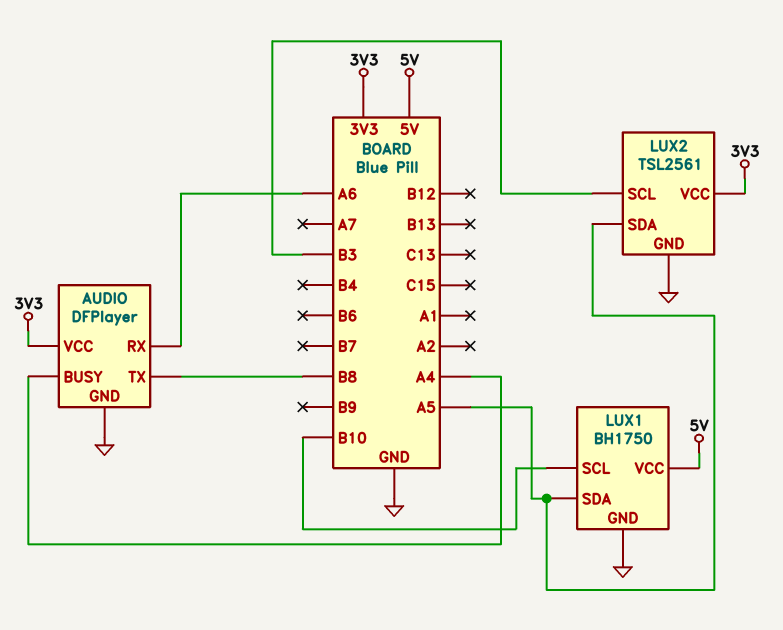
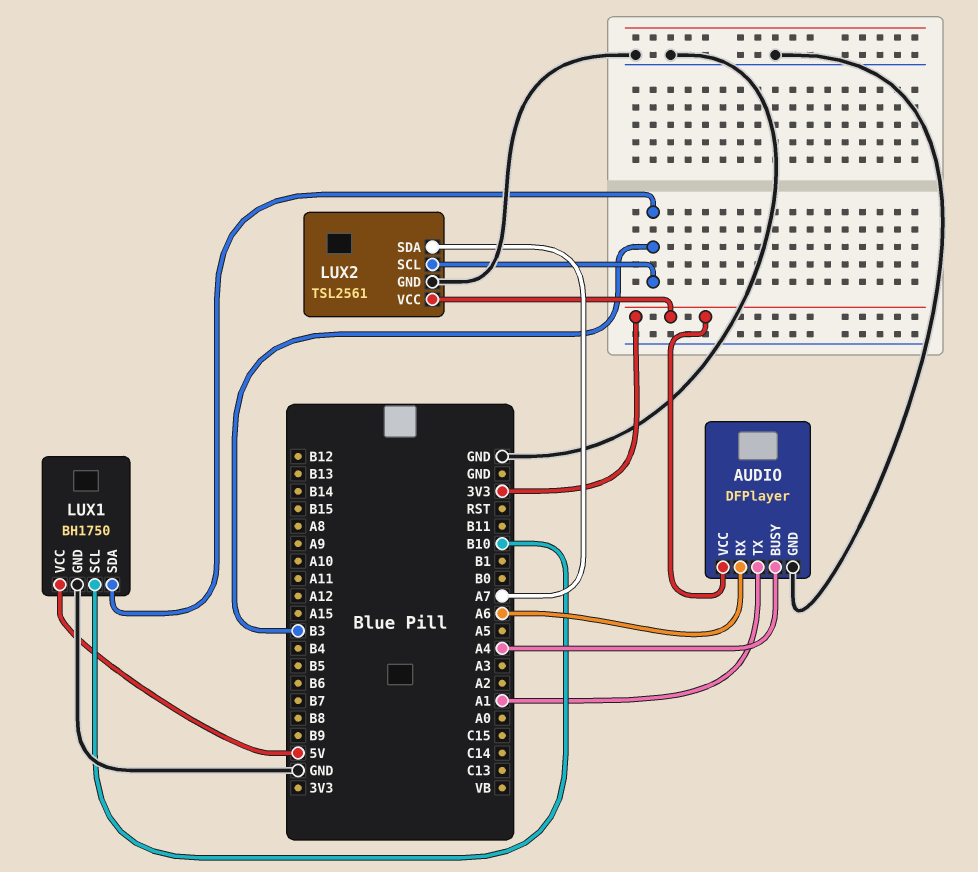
AUDIO pin TX: B8 -> A1
LUX1 pin SDA: A5 -> B3
LUX2 pin SDA: A5 -> A7

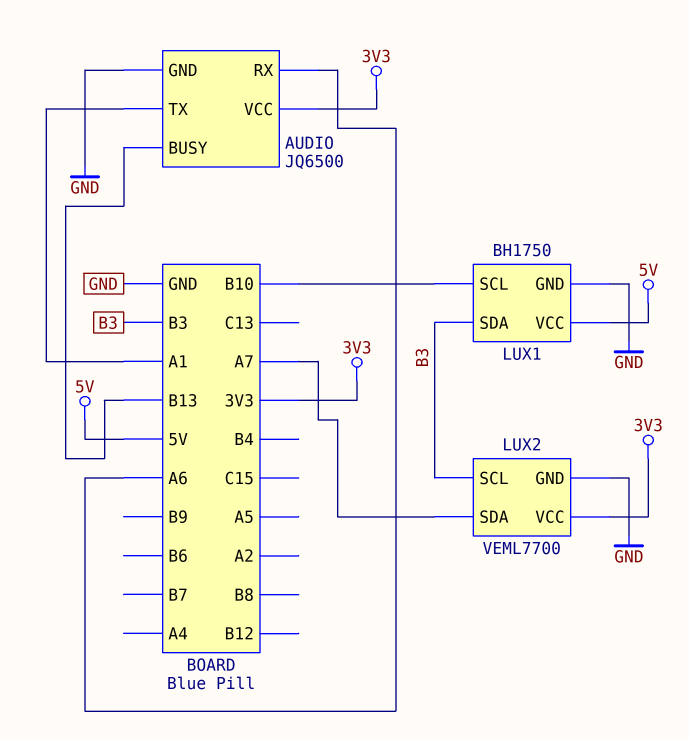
AUDIO: DFPlayer -> JQ6500
AUDIO pin BUSY: A4 -> B13
LUX2: TSL2561 -> VEML7700

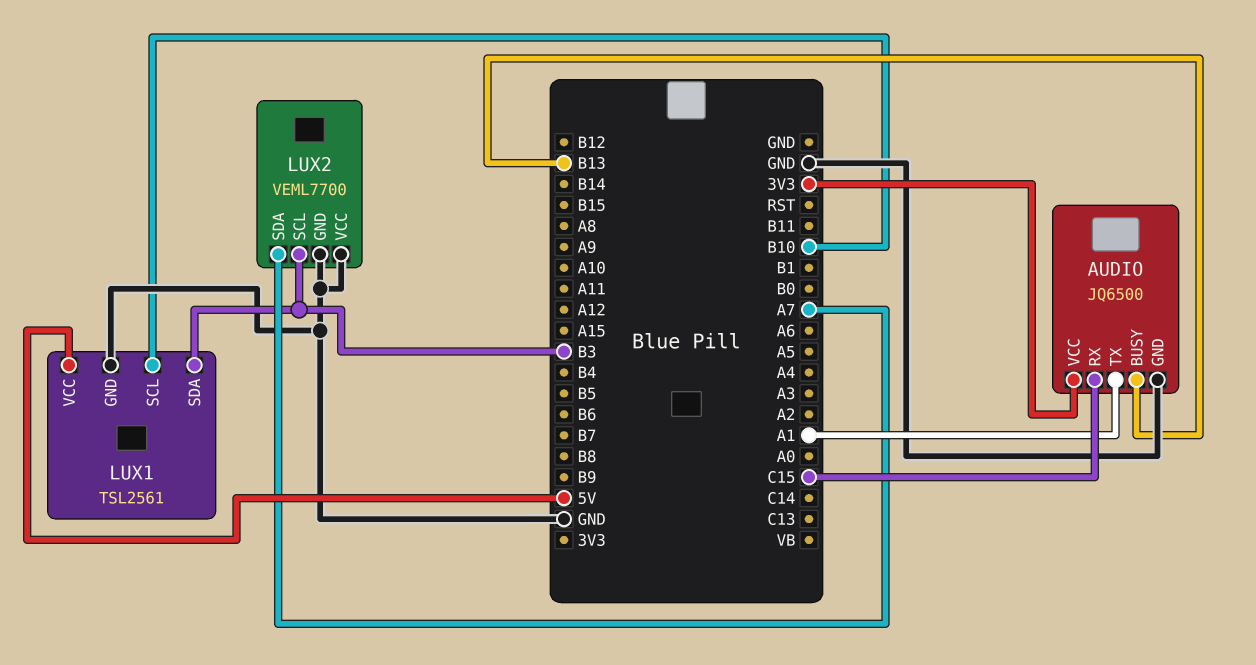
AUDIO pin RX: A6 -> C15
LUX1: BH1750 -> TSL2561
LUX2 pin VCC: 3V3 -> GND

